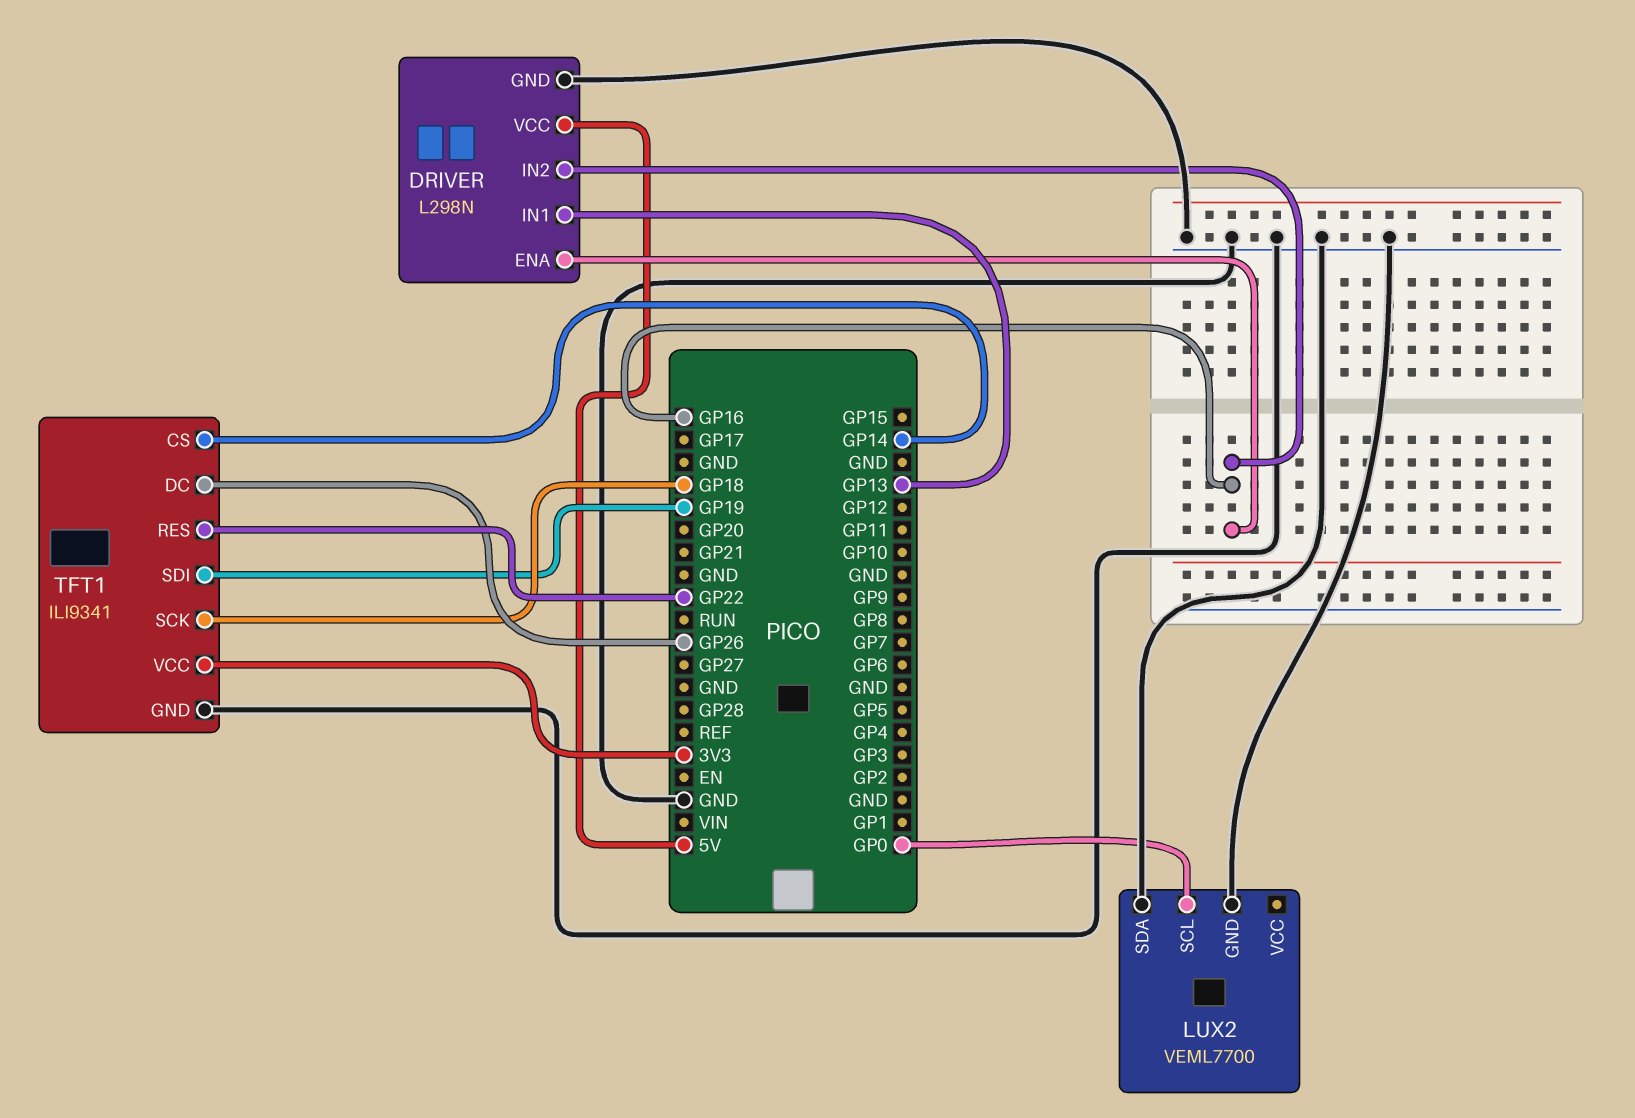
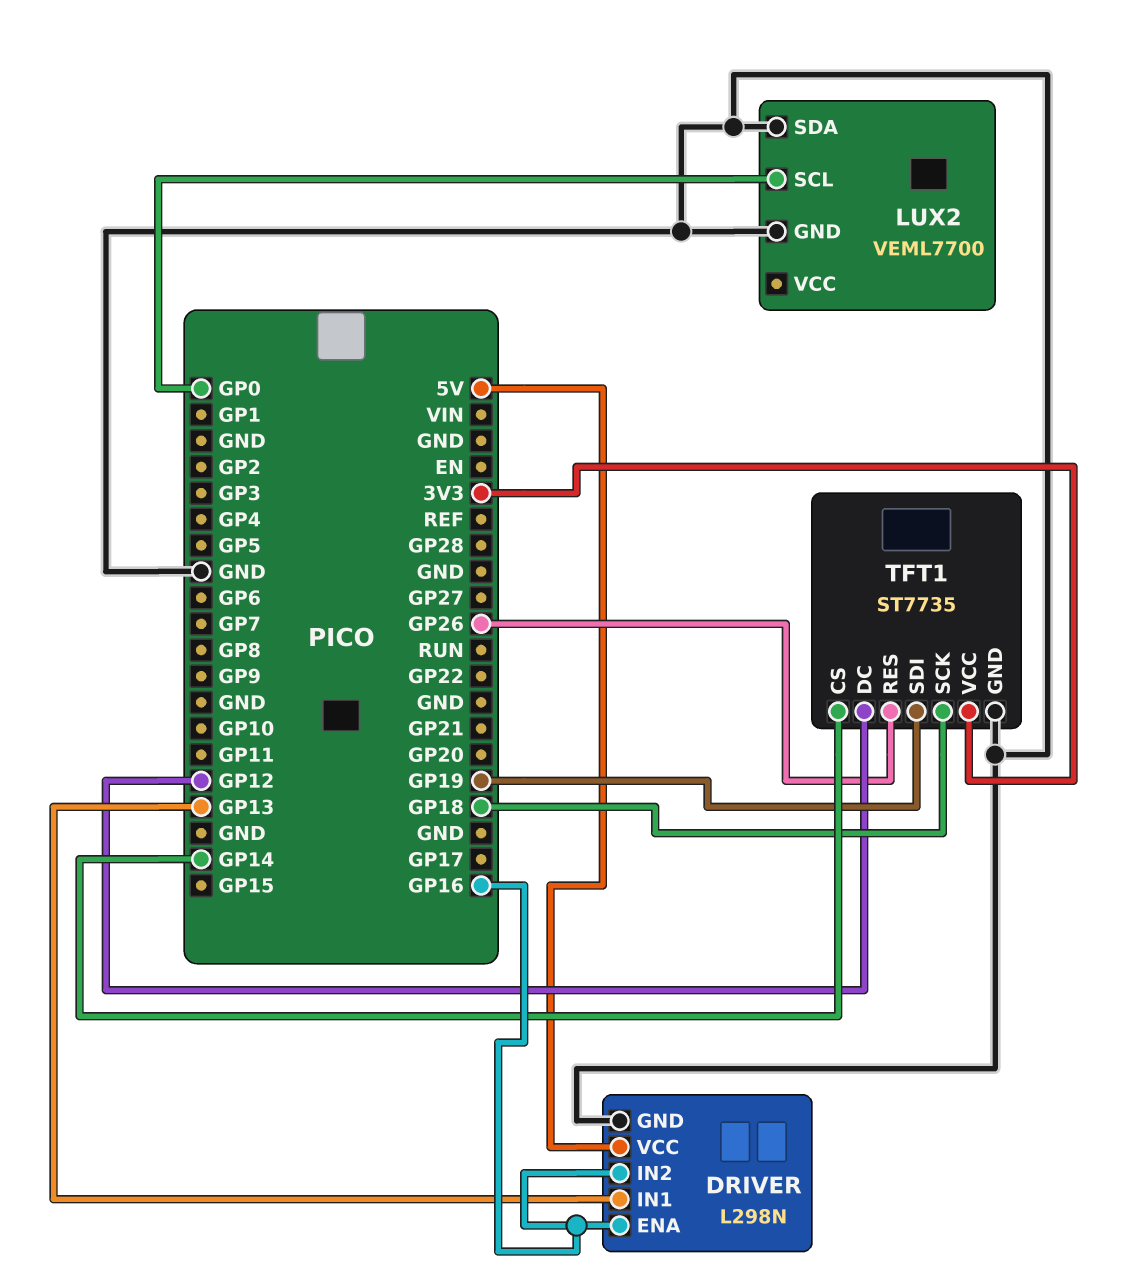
TFT1: ILI9341 -> ST7735
TFT1 pin DC: GP26 -> GP12
TFT1 pin RES: GP22 -> GP26

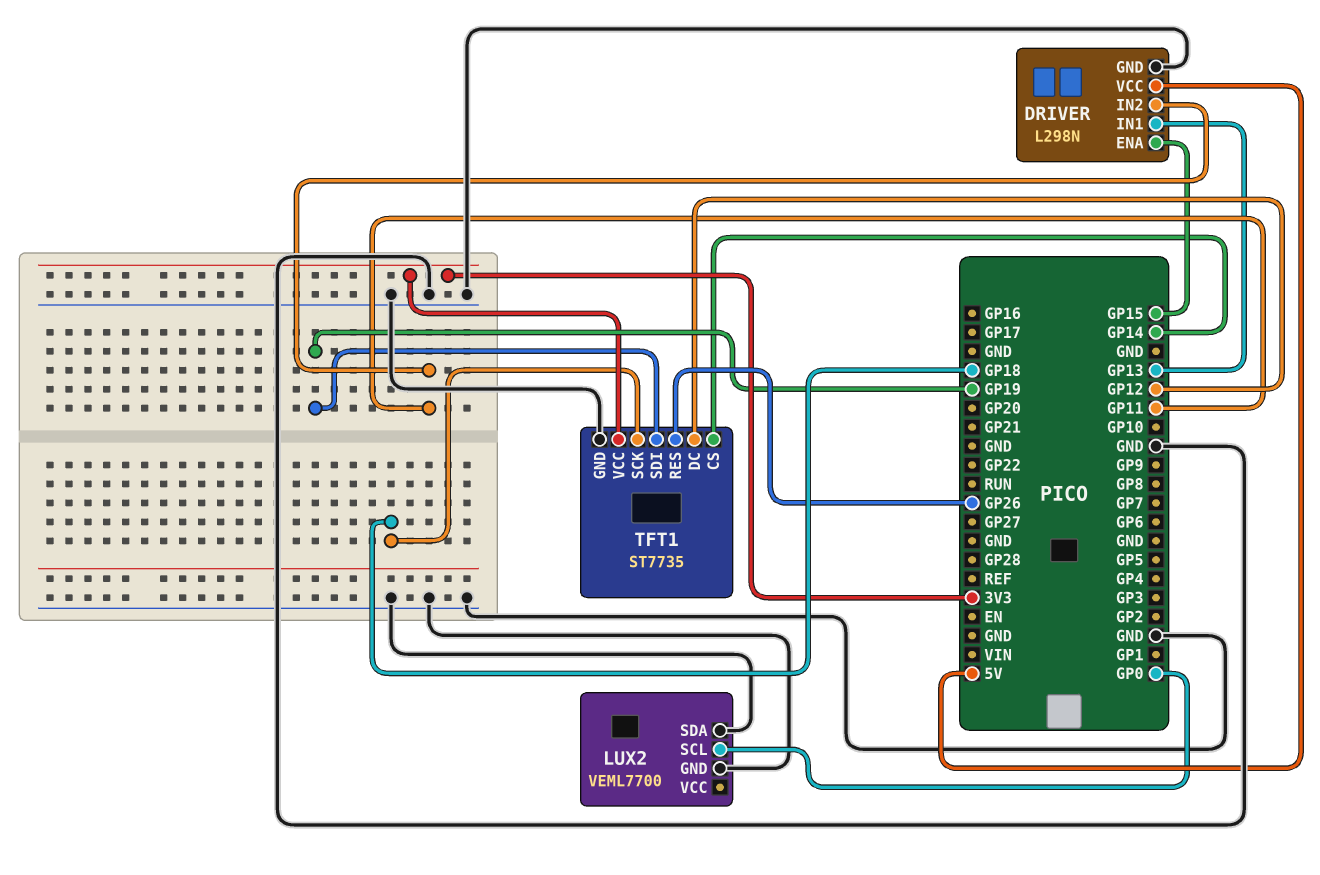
DRIVER pin ENA: GP16 -> GP15
DRIVER pin IN2: GP16 -> GP11

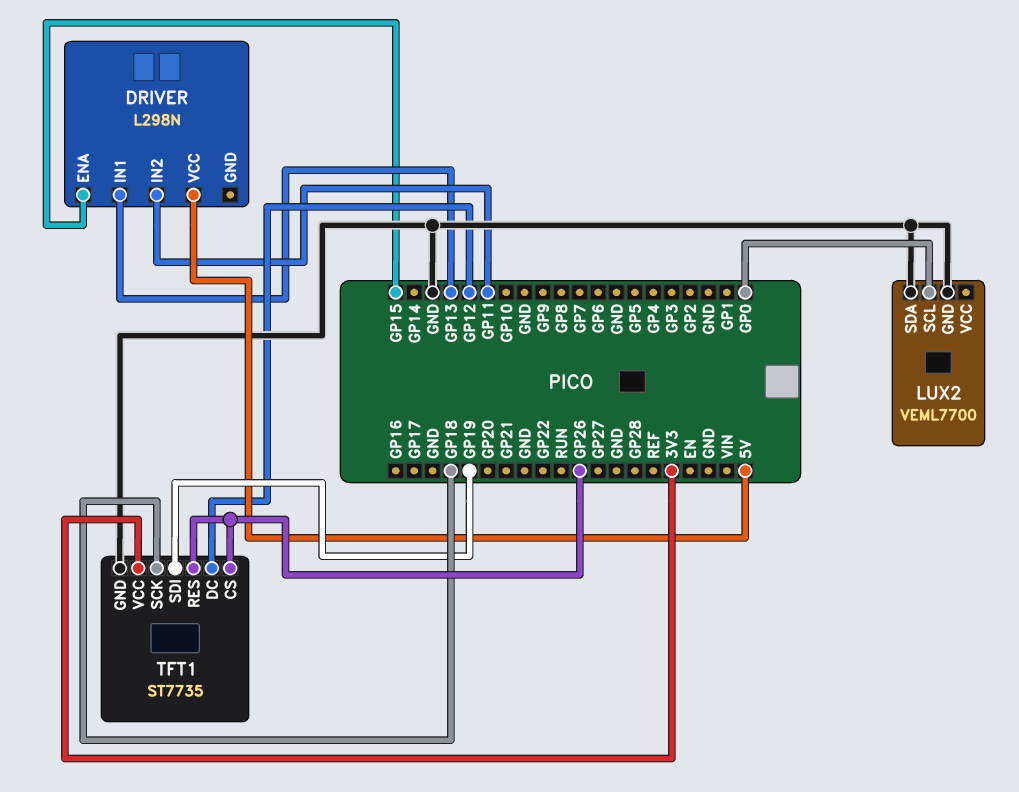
DRIVER pin GND: GND -> none
TFT1 pin CS: GP14 -> GP26

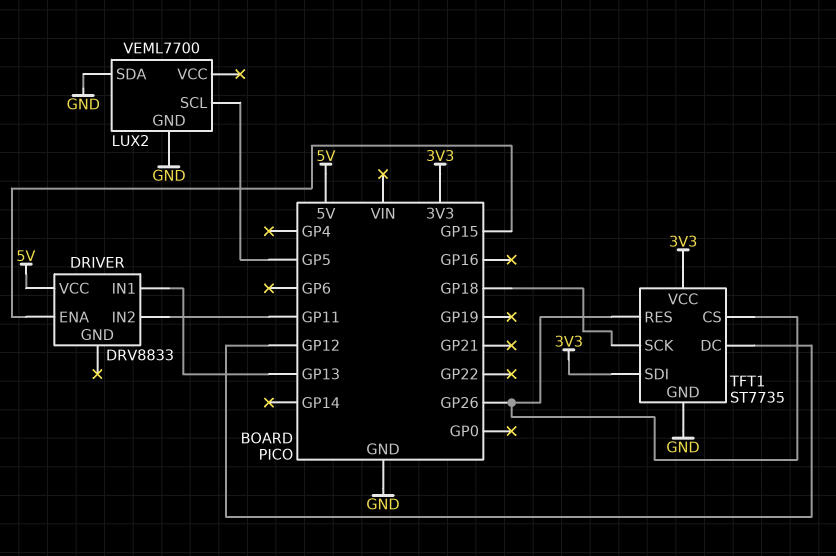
DRIVER: L298N -> DRV8833
LUX2 pin SCL: GP0 -> GP5
TFT1 pin SDI: GP19 -> 3V3

